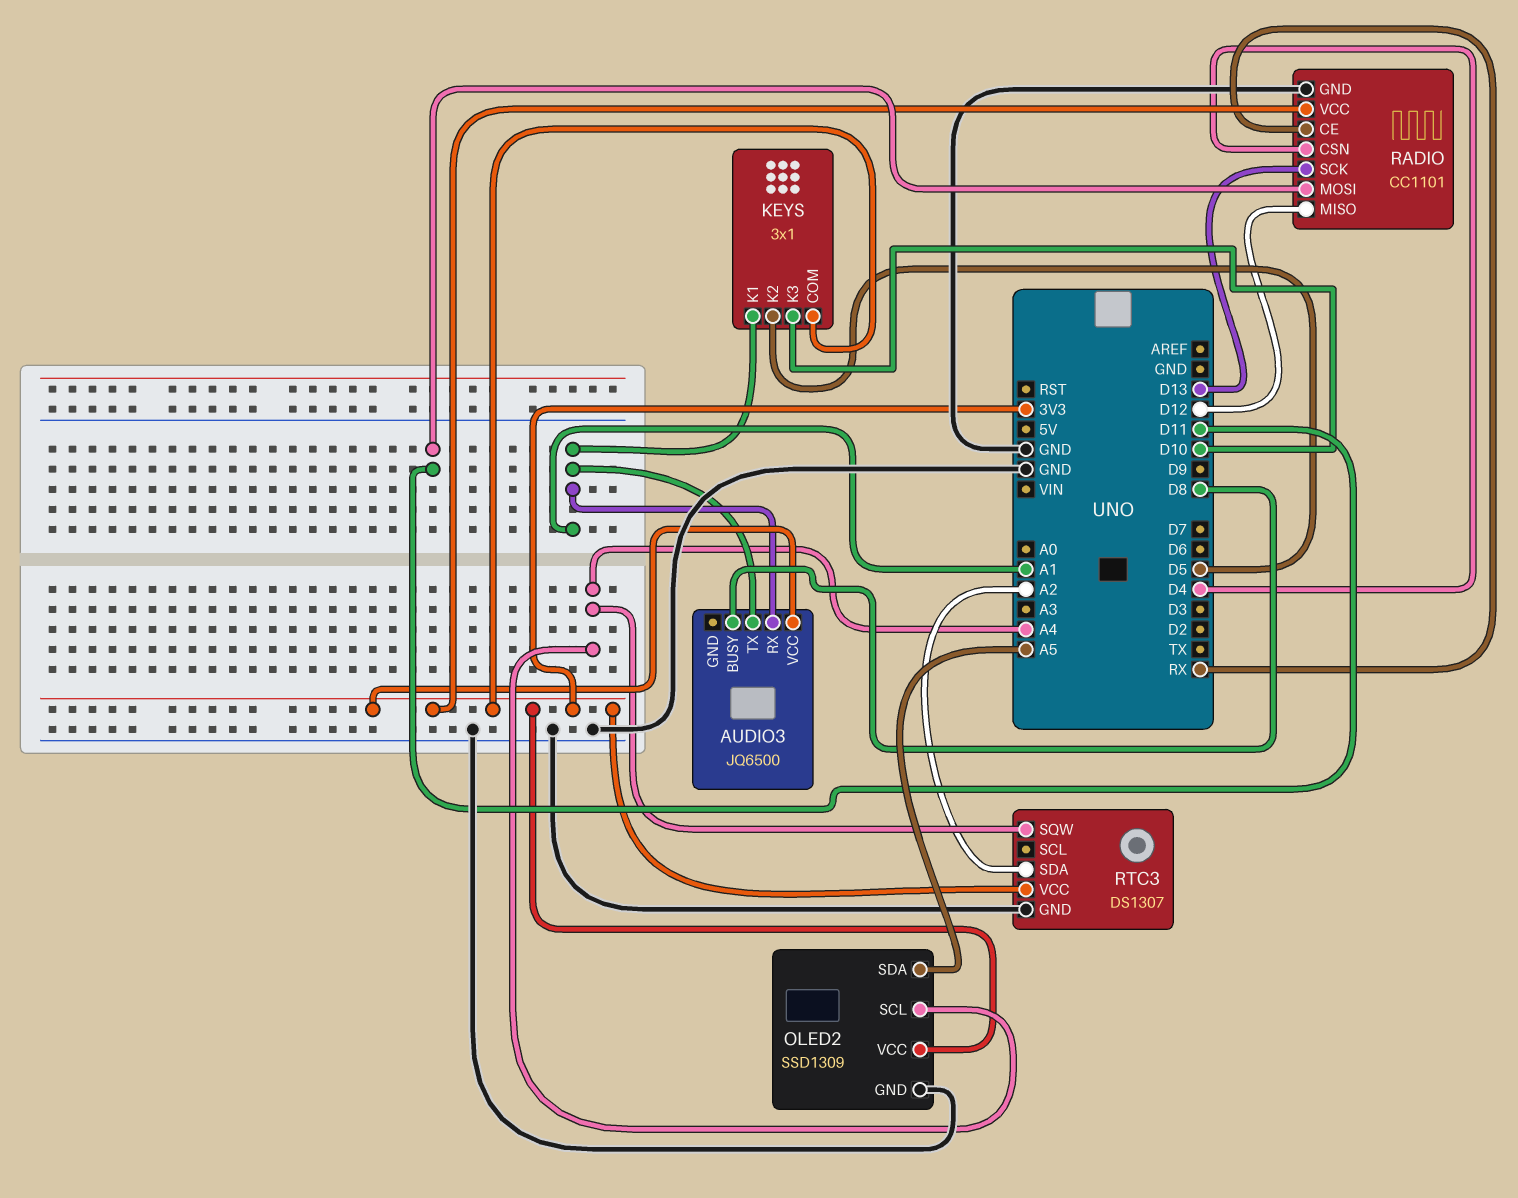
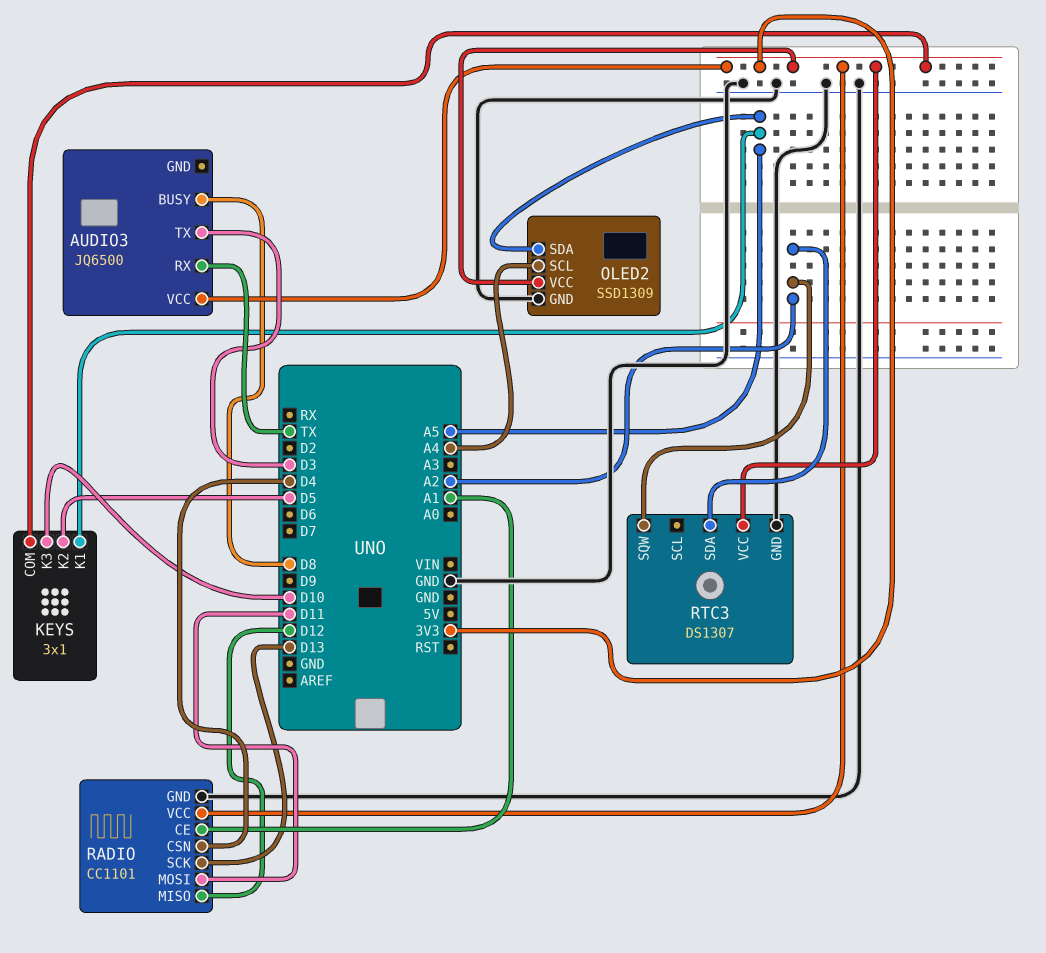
AUDIO3 pin RX: A1 -> TX
AUDIO3 pin TX: A1 -> D3
KEYS pin K1: A1 -> A5
RADIO pin CE: RX -> A1
RTC3 pin SQW: A4 -> A2

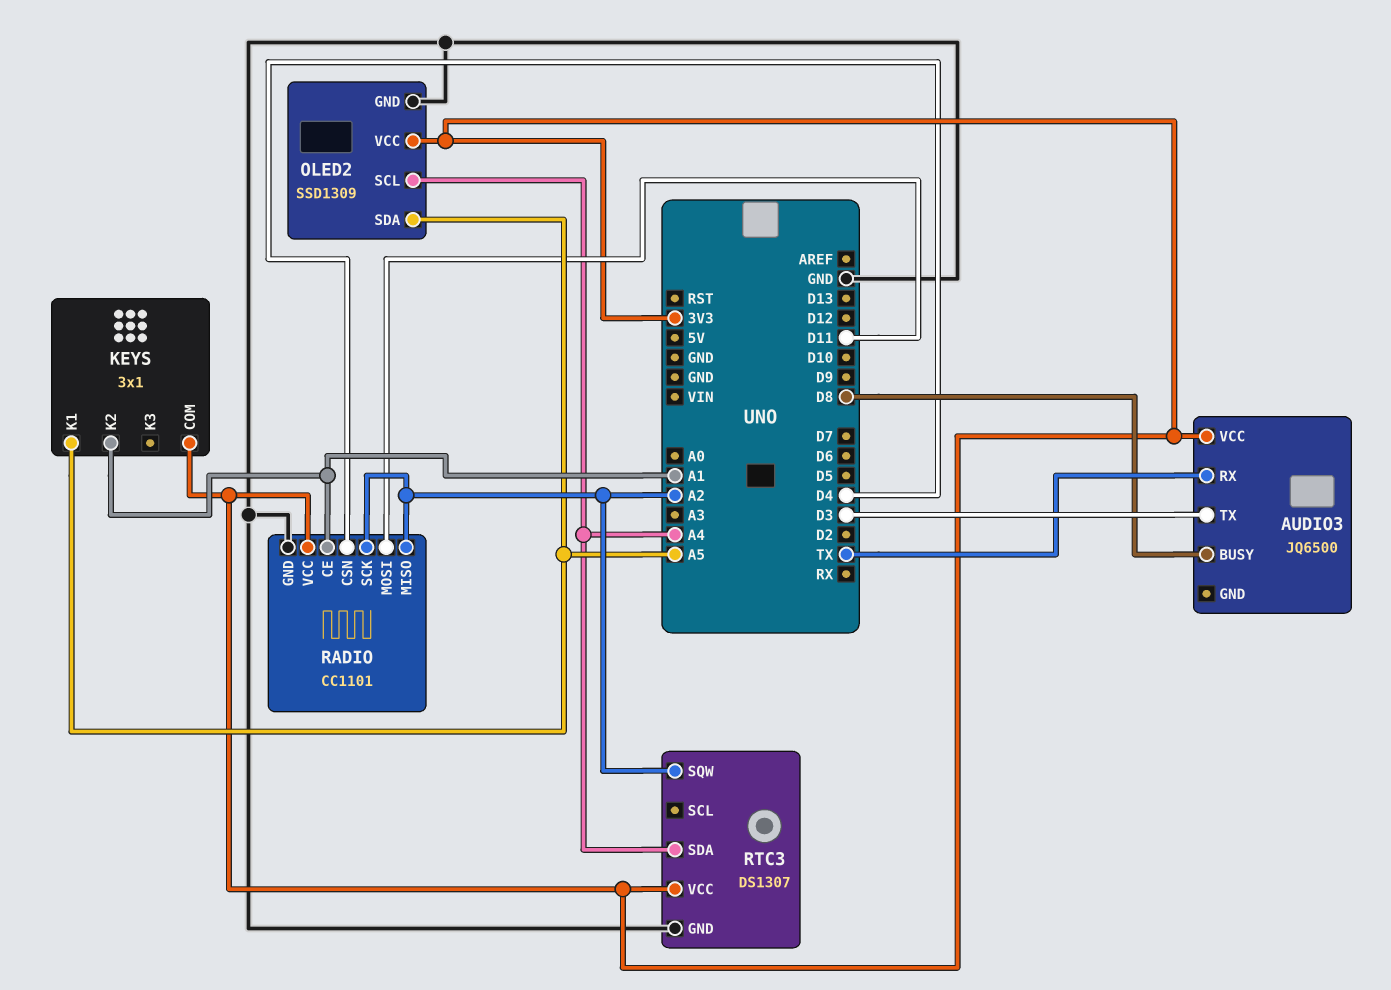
KEYS pin K2: D5 -> A1
KEYS pin K3: D10 -> none
RADIO pin MISO: D12 -> A2
RADIO pin SCK: D13 -> A2
RTC3 pin SDA: A2 -> A4

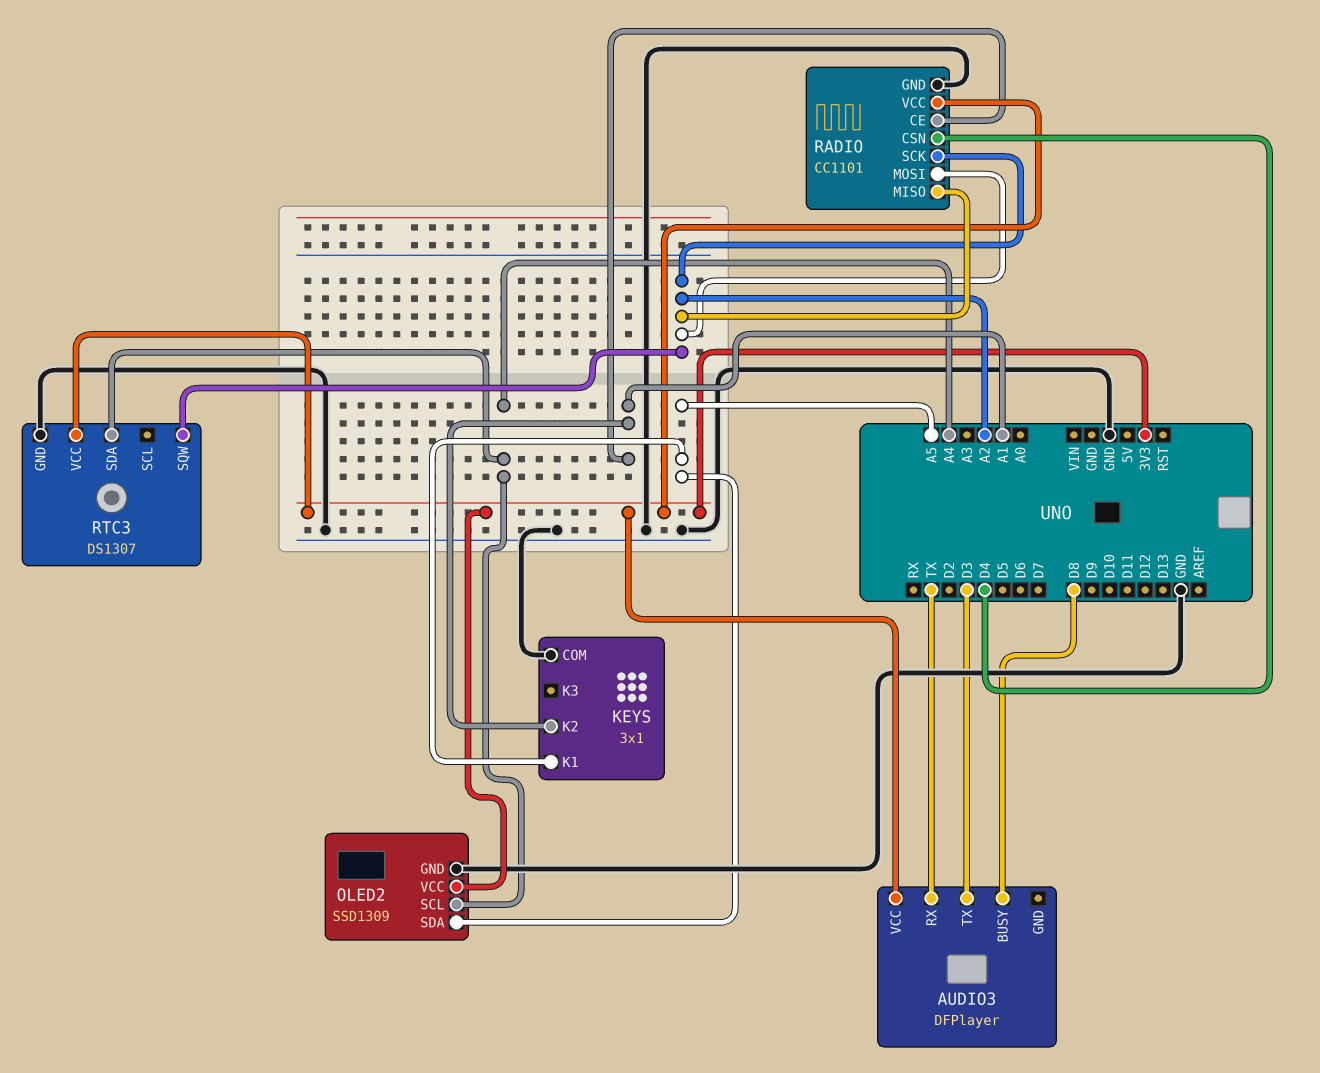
AUDIO3: JQ6500 -> DFPlayer
KEYS pin COM: 3V3 -> GND
RADIO pin MOSI: D11 -> A2

